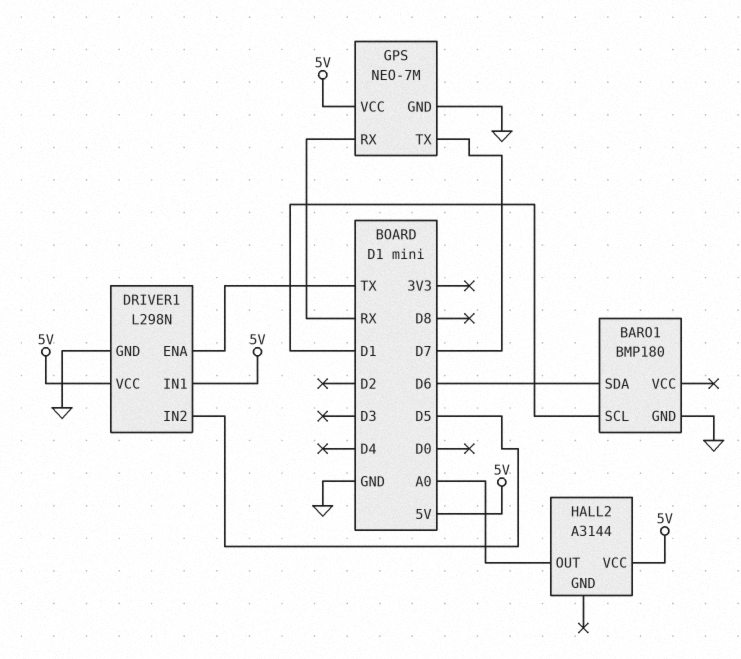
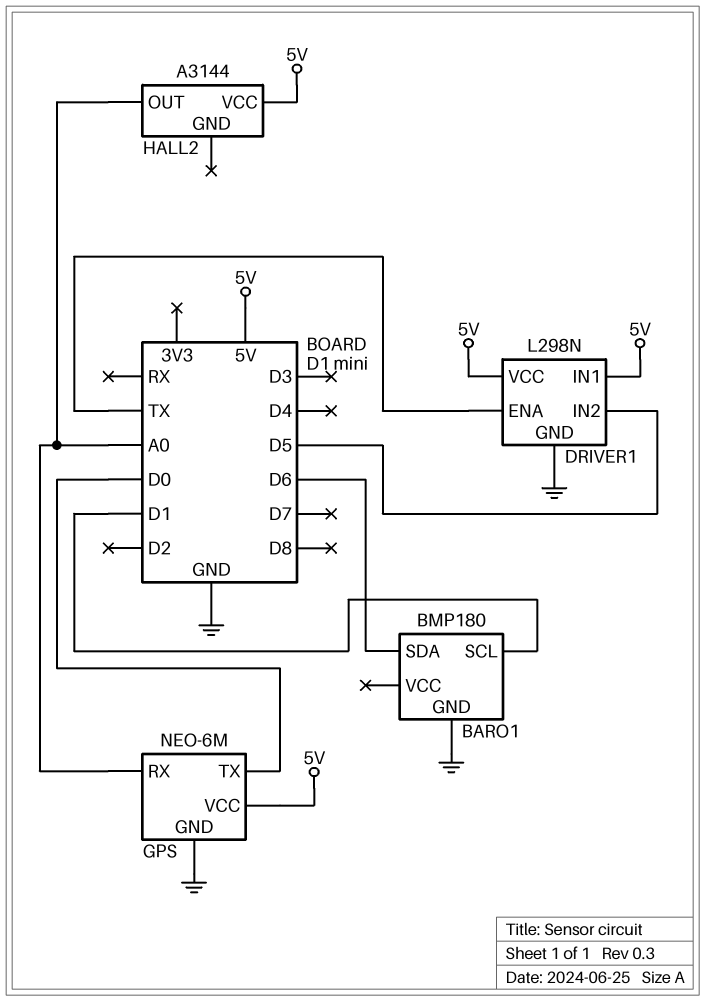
GPS: NEO-7M -> NEO-6M
GPS pin RX: RX -> A0
GPS pin TX: D7 -> D0

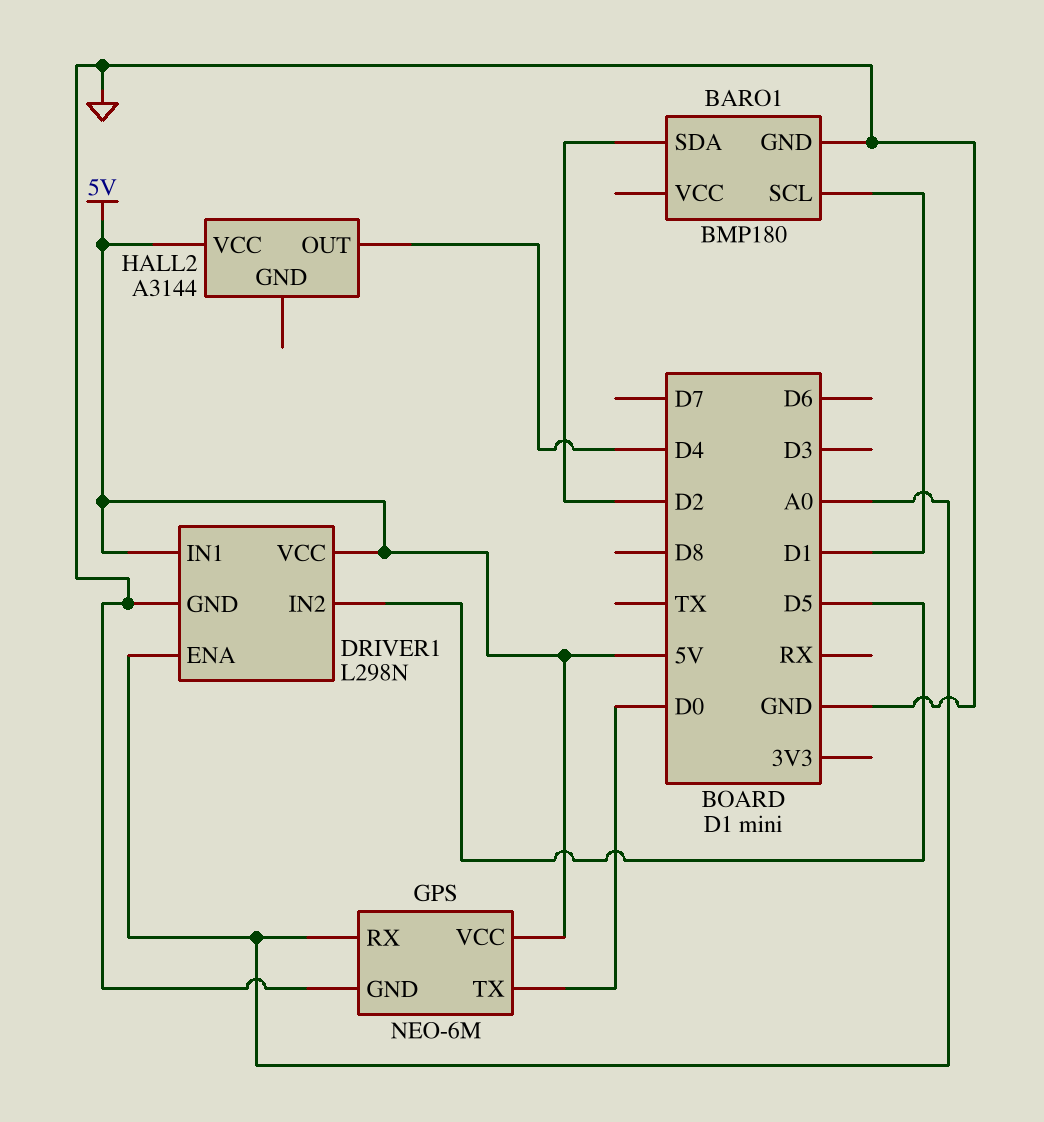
BARO1 pin SDA: D6 -> D2
DRIVER1 pin ENA: TX -> A0
HALL2 pin OUT: A0 -> D4

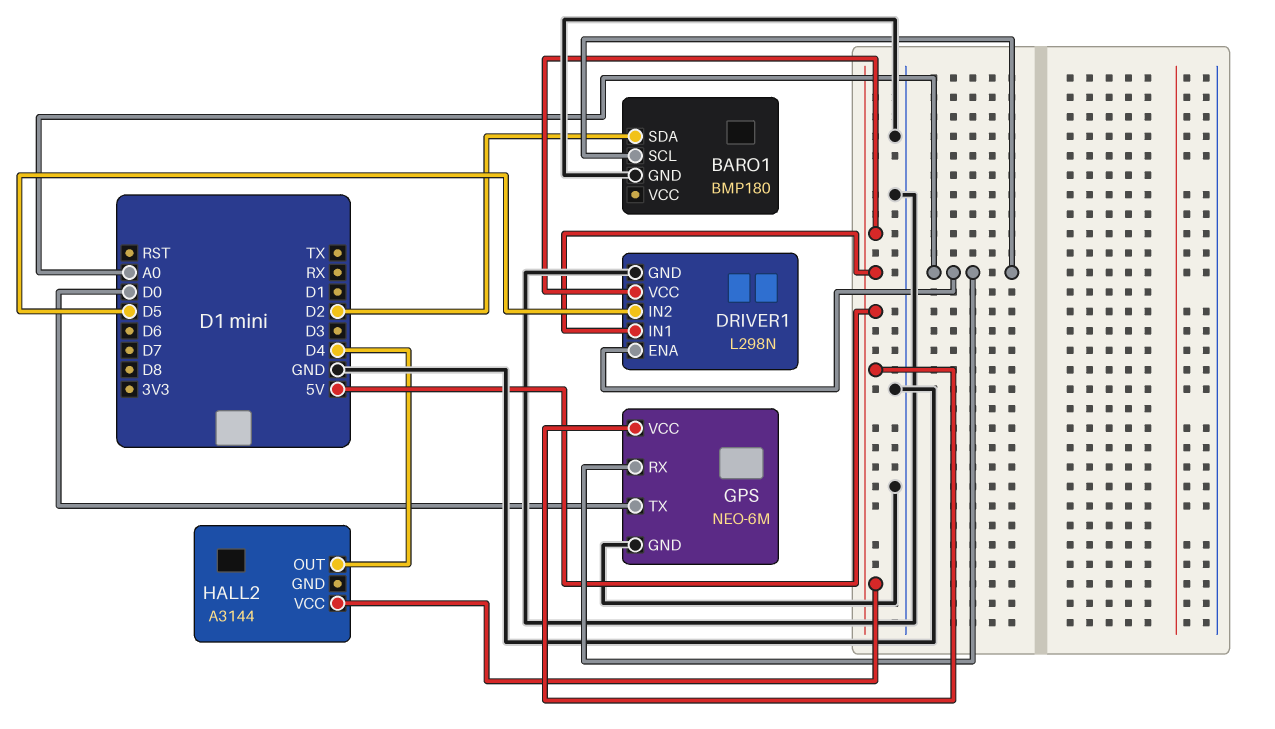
BARO1 pin SCL: D1 -> A0

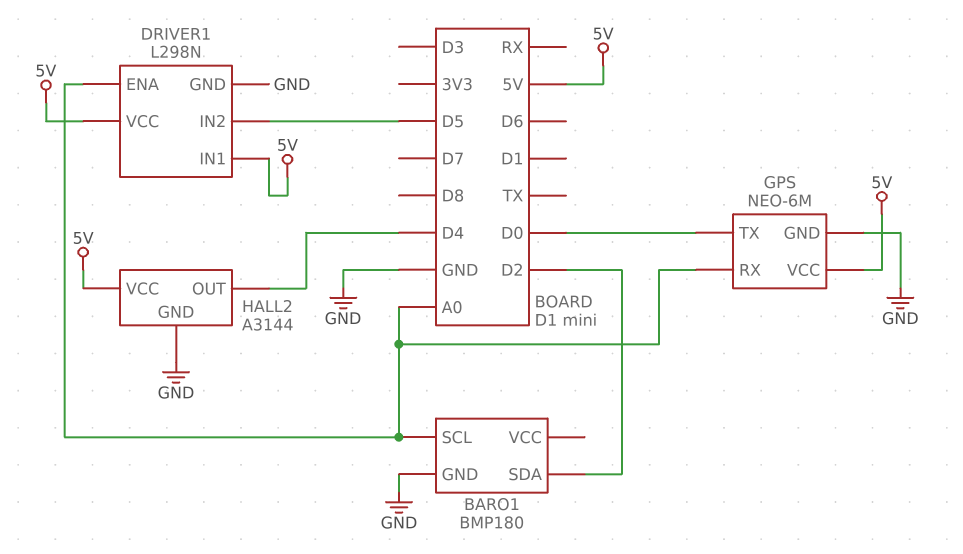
HALL2 pin GND: none -> GND

